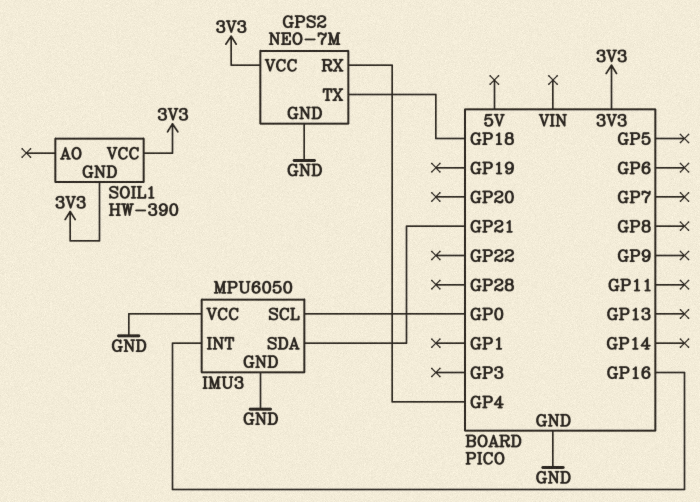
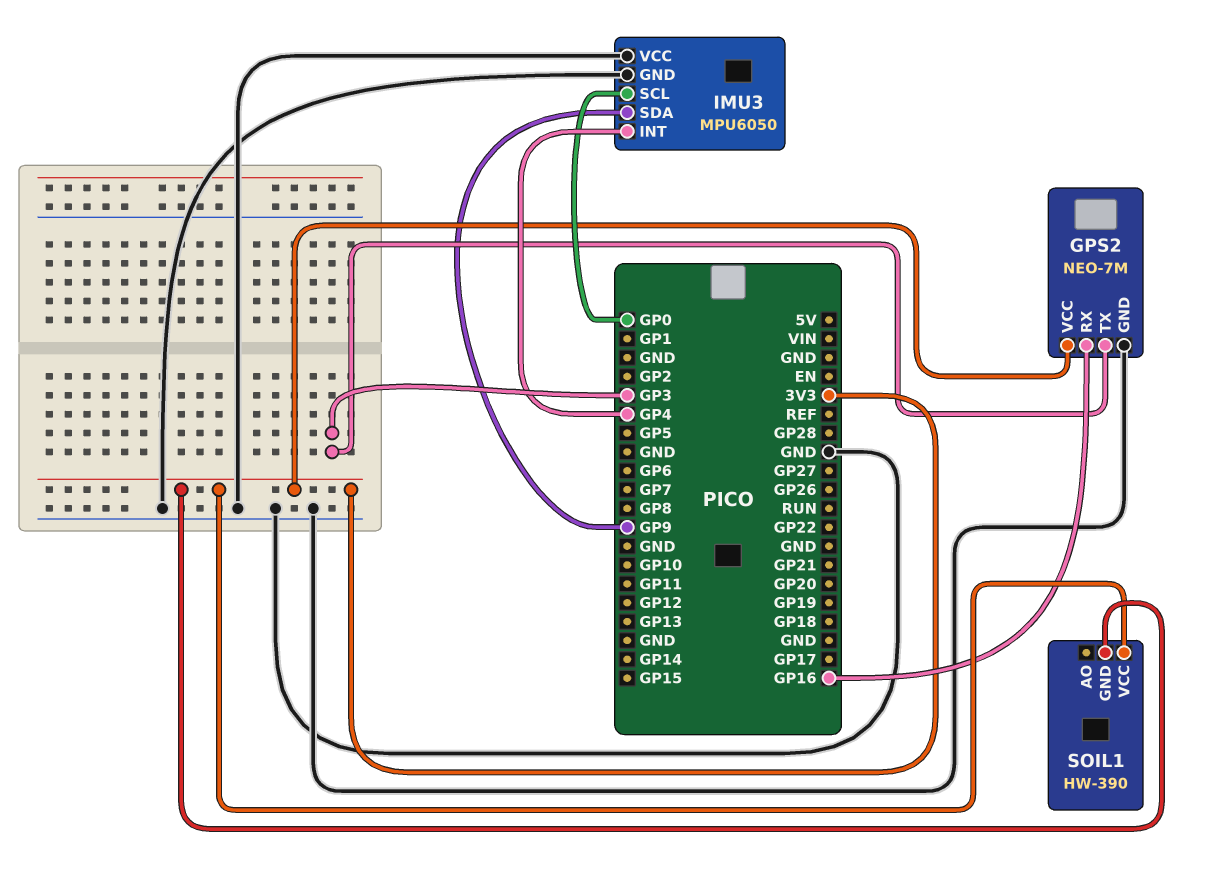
GPS2 pin RX: GP4 -> GP16
GPS2 pin TX: GP18 -> GP3
IMU3 pin INT: GP16 -> GP4
IMU3 pin SDA: GP21 -> GP9

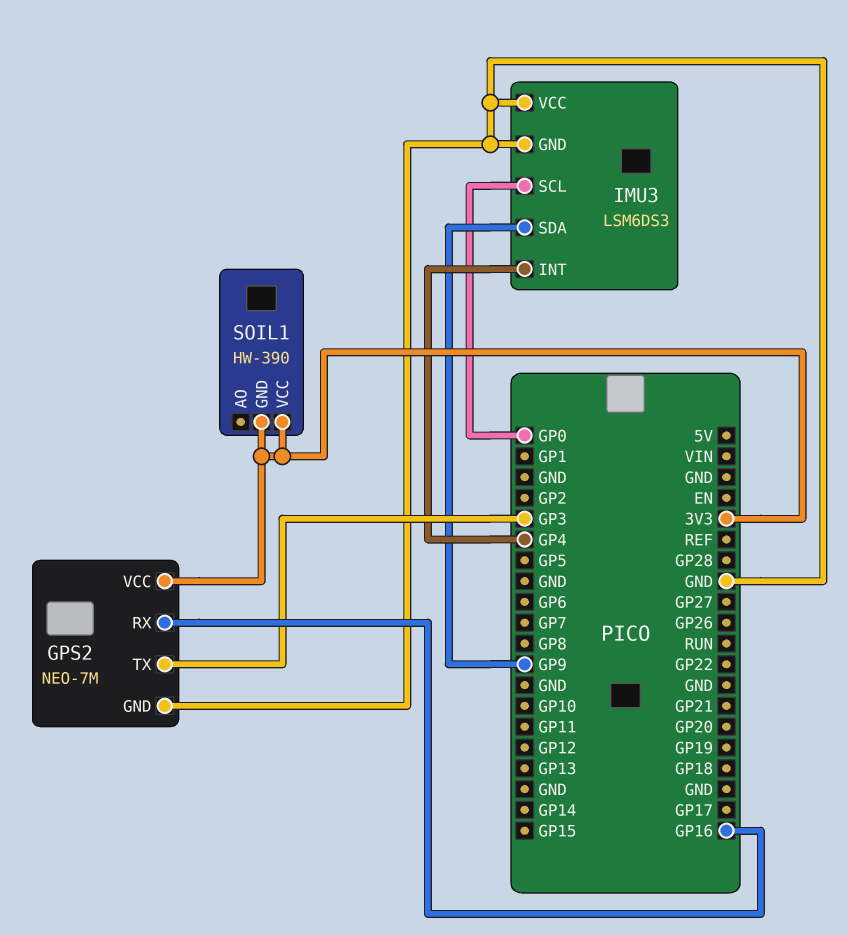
IMU3: MPU6050 -> LSM6DS3

